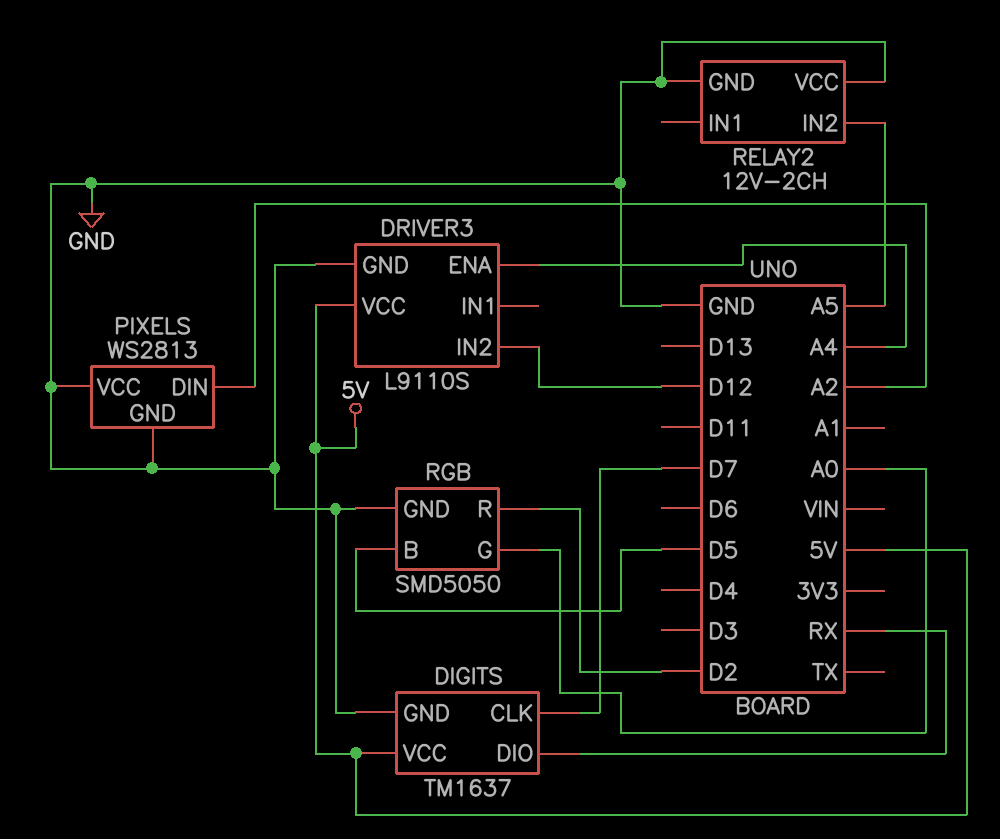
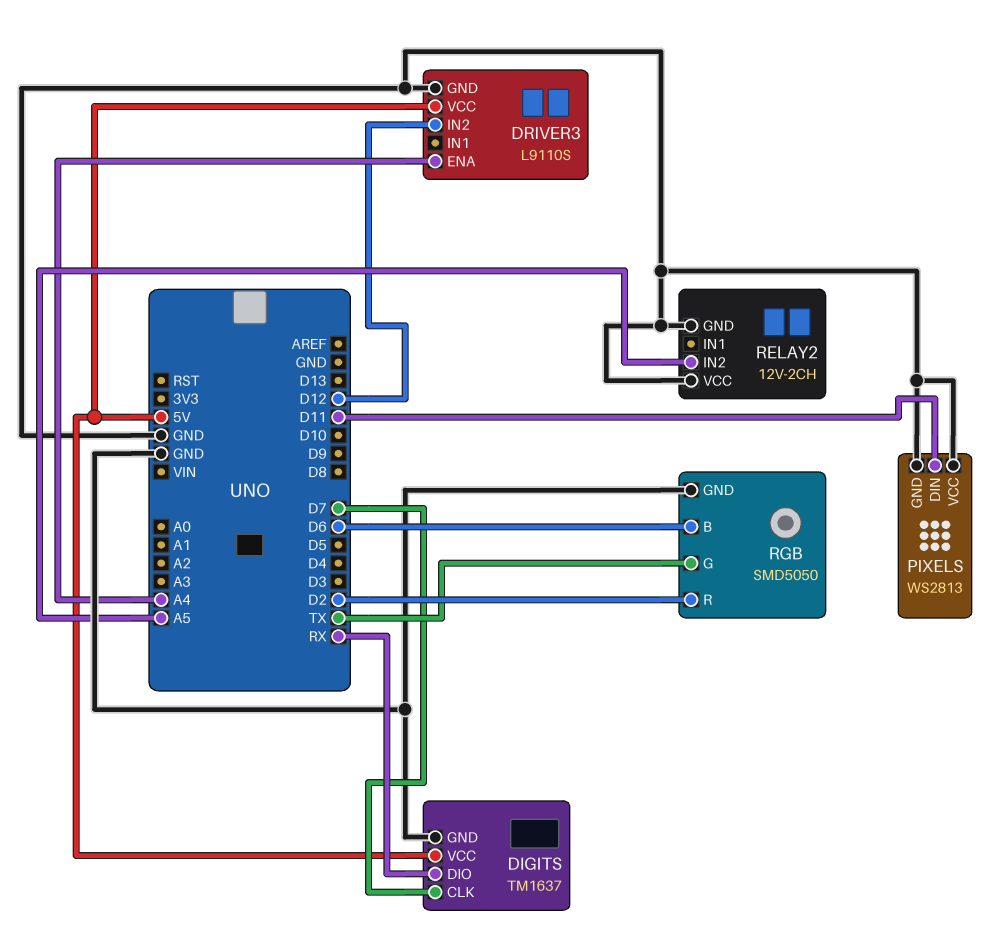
PIXELS pin DIN: A2 -> D11
RGB pin B: D5 -> D6
RGB pin G: A0 -> TX

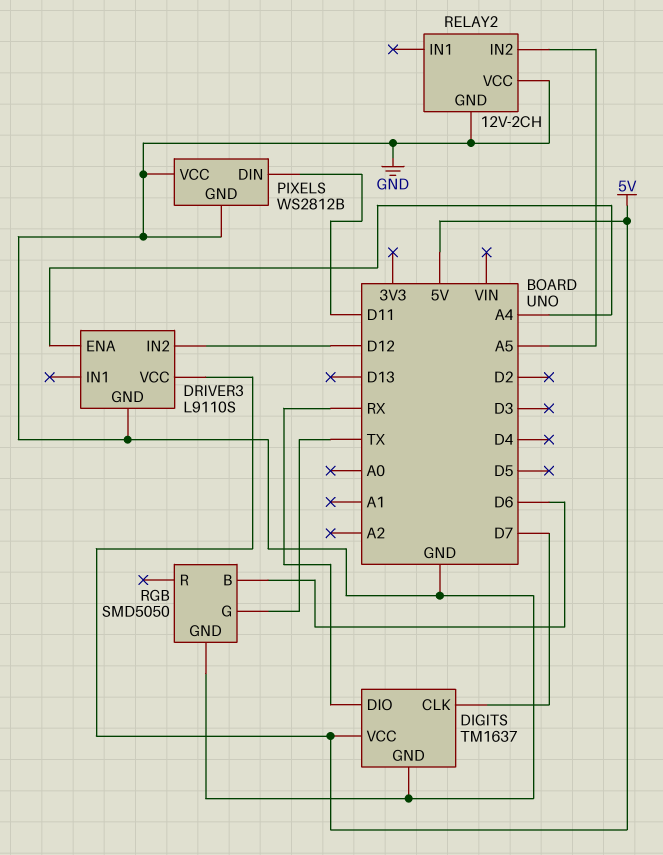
PIXELS: WS2813 -> WS2812B
RGB pin R: D2 -> none

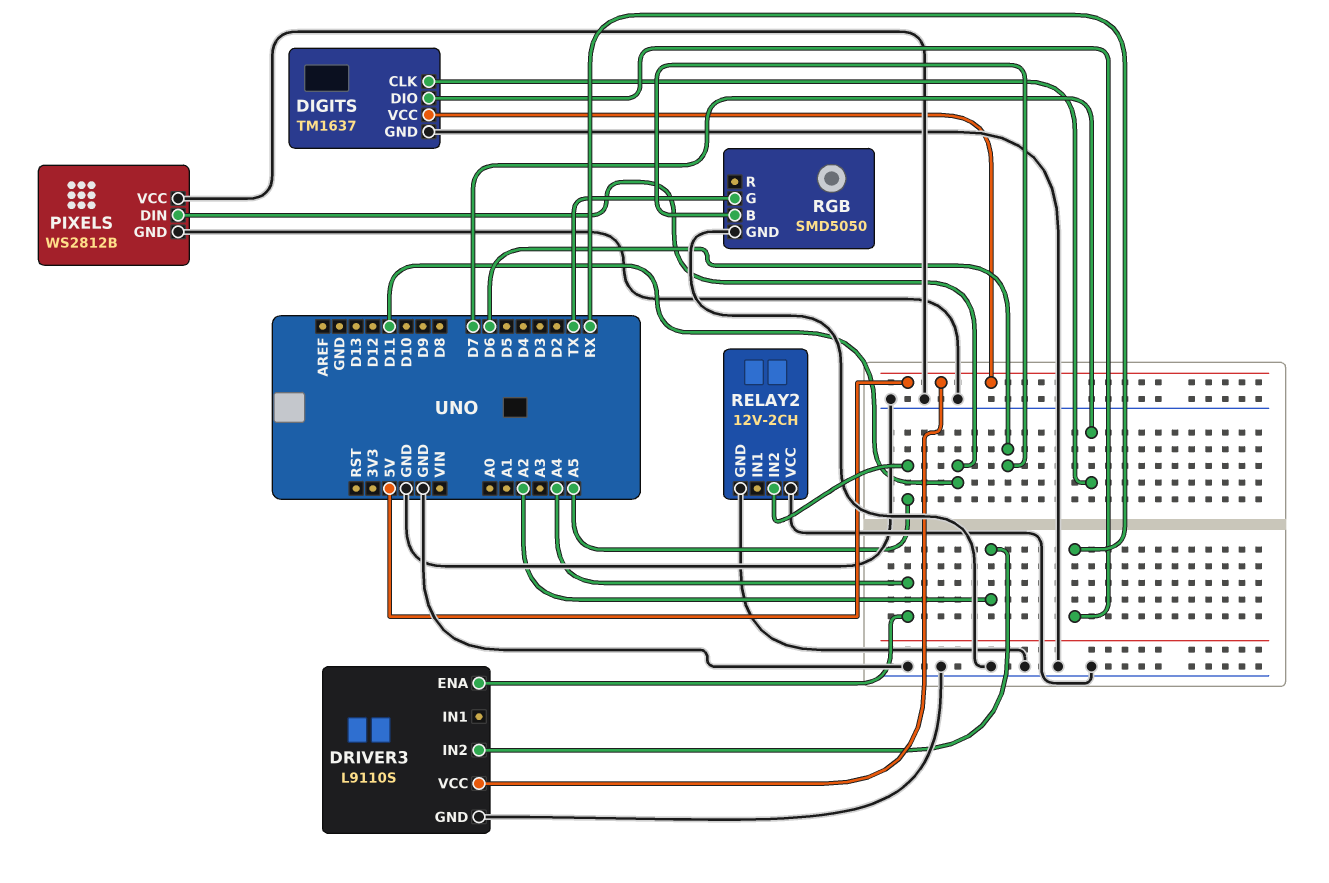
DRIVER3 pin IN2: D12 -> A2

